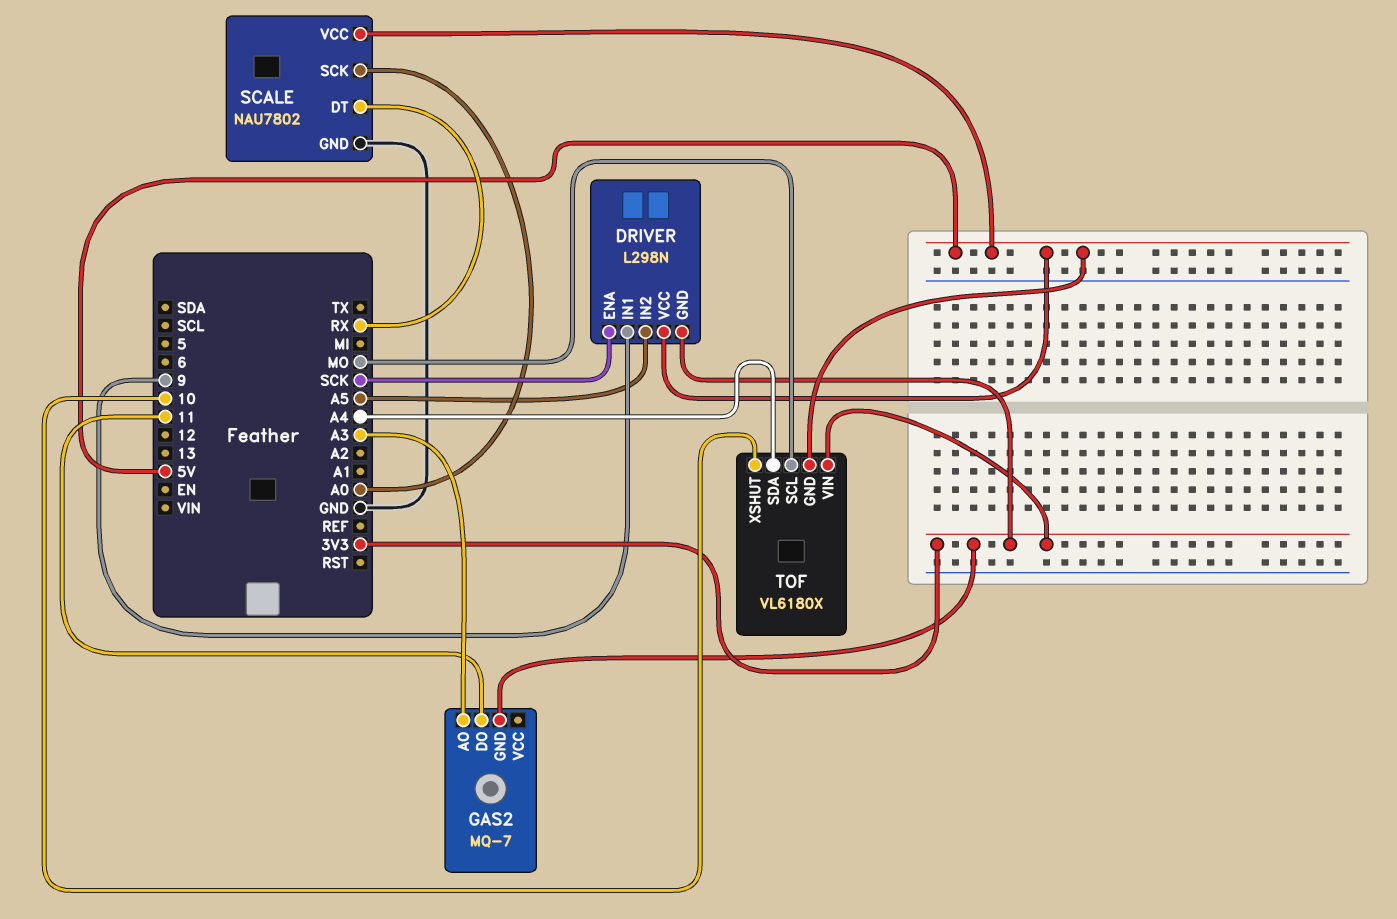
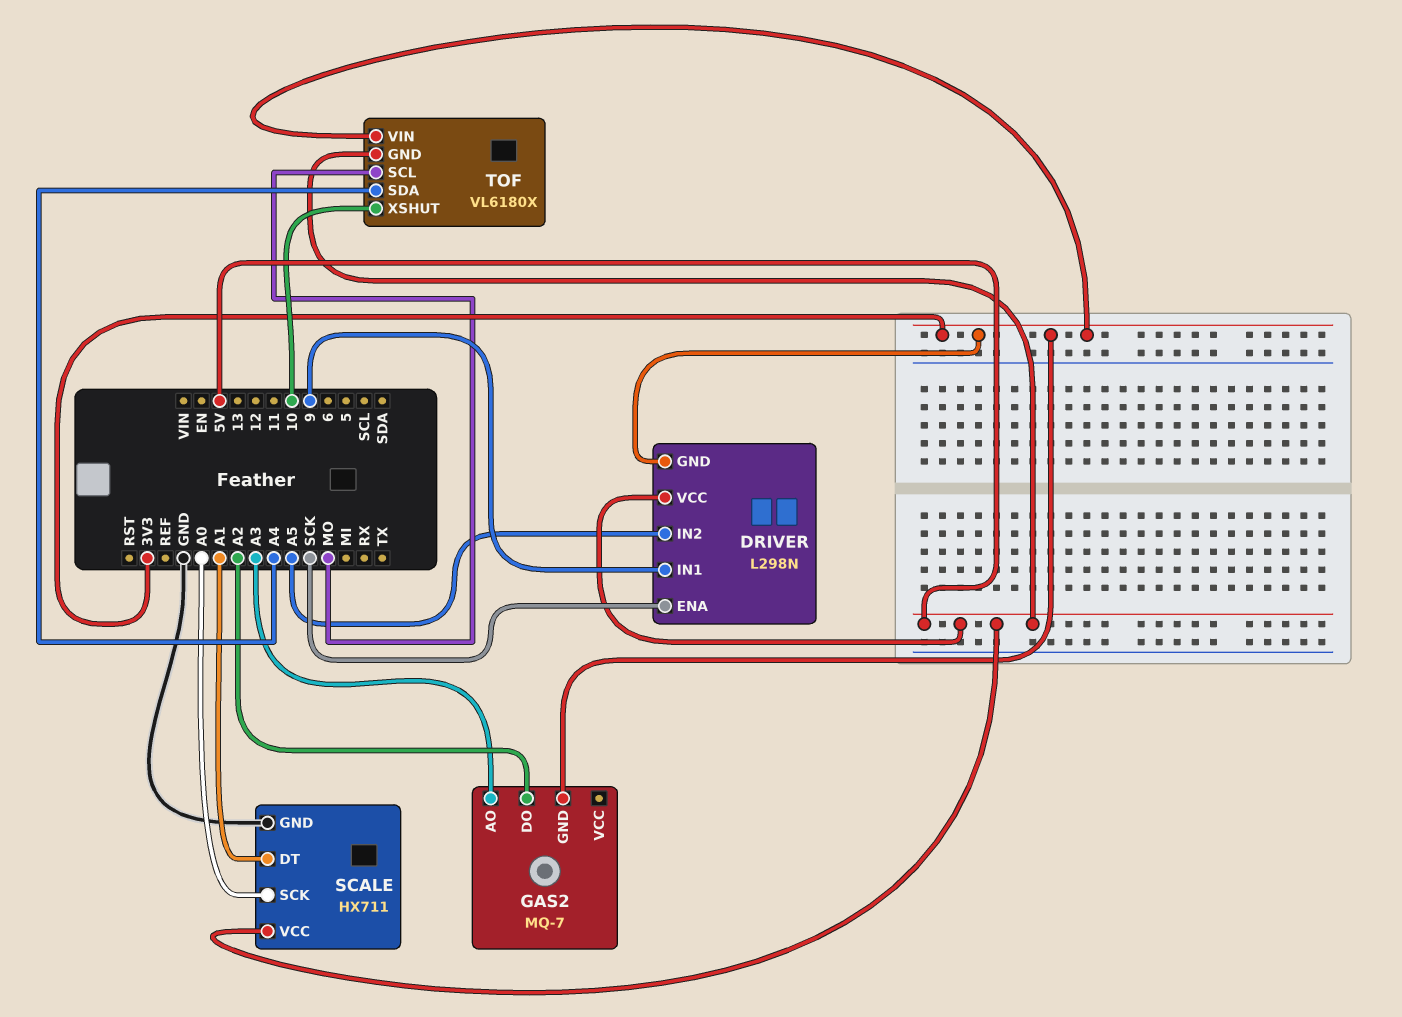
GAS2 pin DO: 11 -> A2
SCALE: NAU7802 -> HX711
SCALE pin DT: RX -> A1

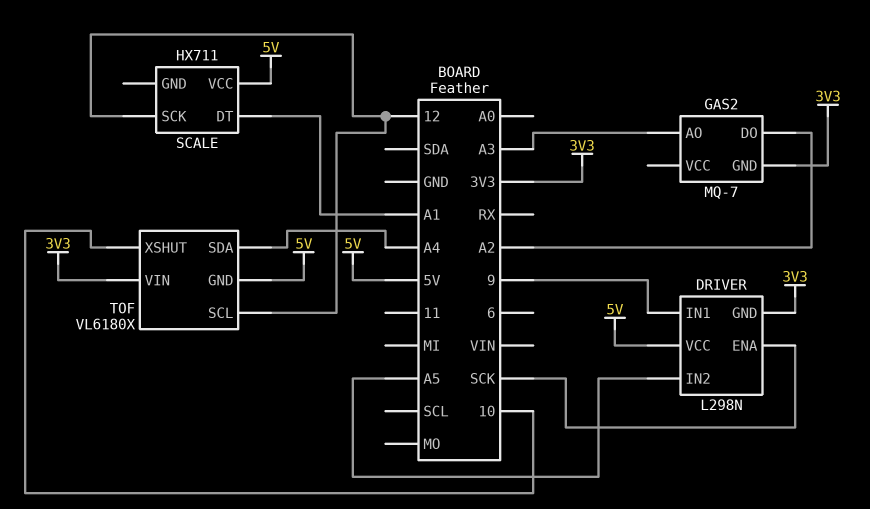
SCALE pin GND: GND -> none
SCALE pin SCK: A0 -> 12
TOF pin SCL: MO -> 12

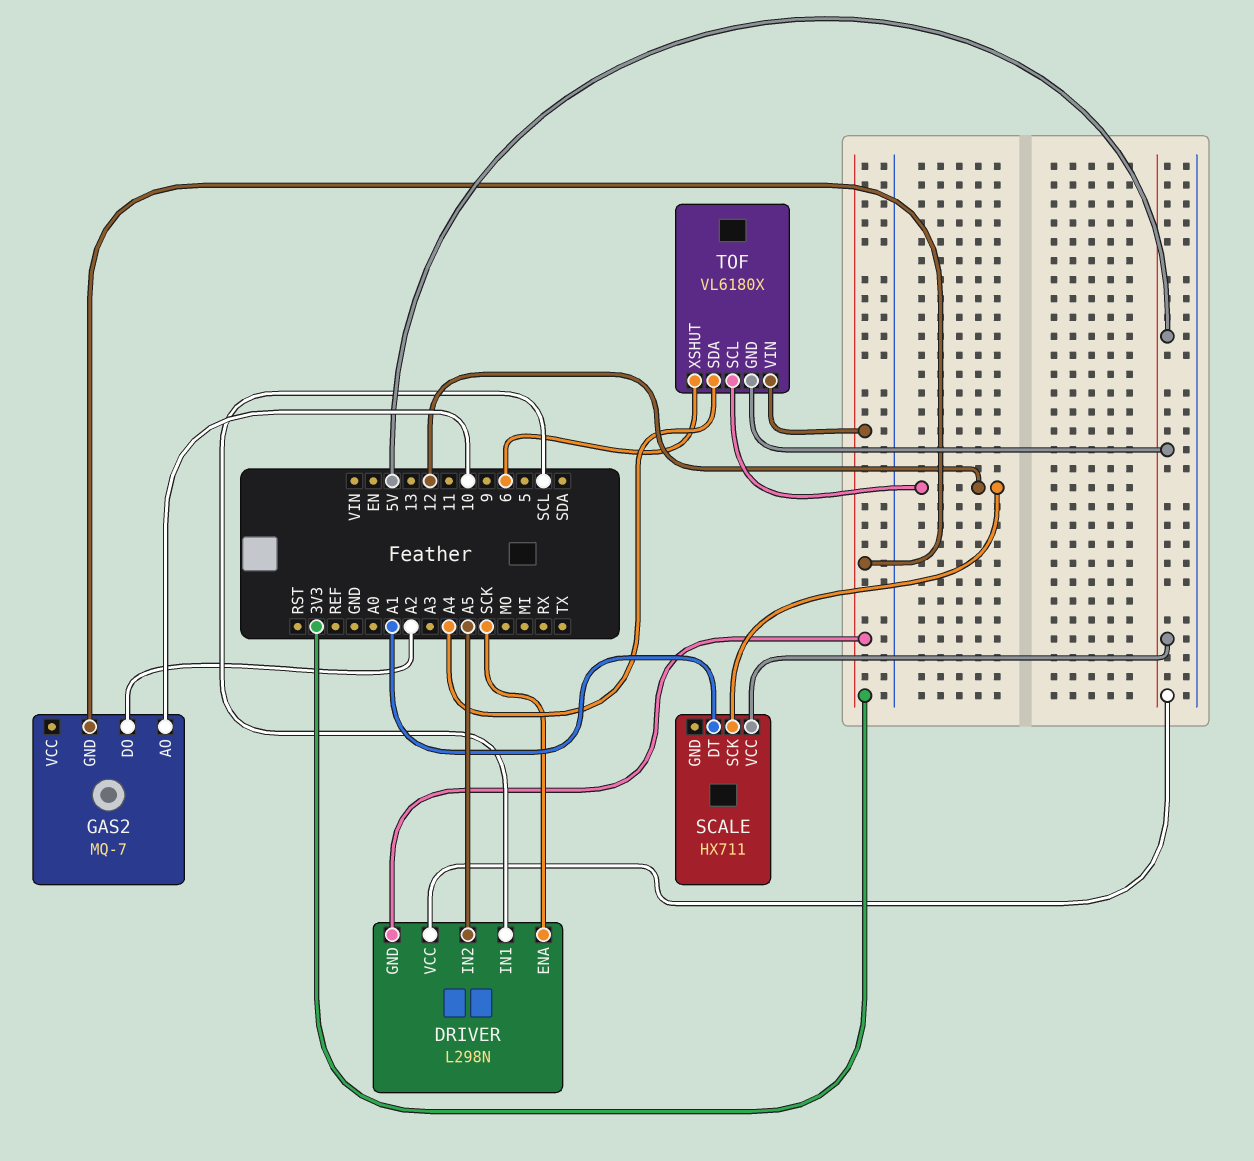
DRIVER pin IN1: 9 -> SCL
GAS2 pin AO: A3 -> 10
TOF pin XSHUT: 10 -> 6

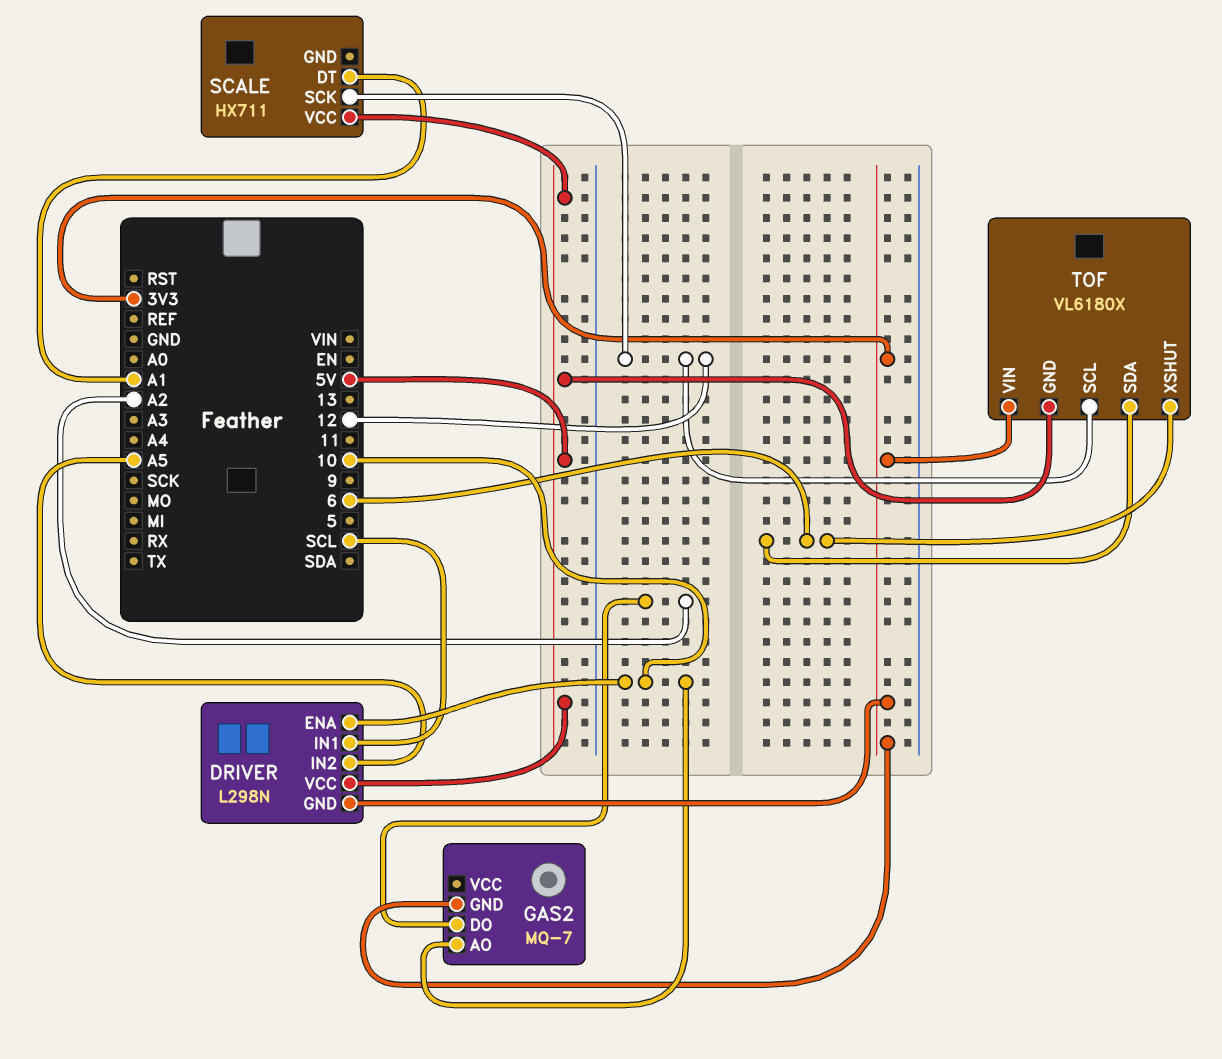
DRIVER pin ENA: SCK -> 10
TOF pin SDA: A4 -> 6

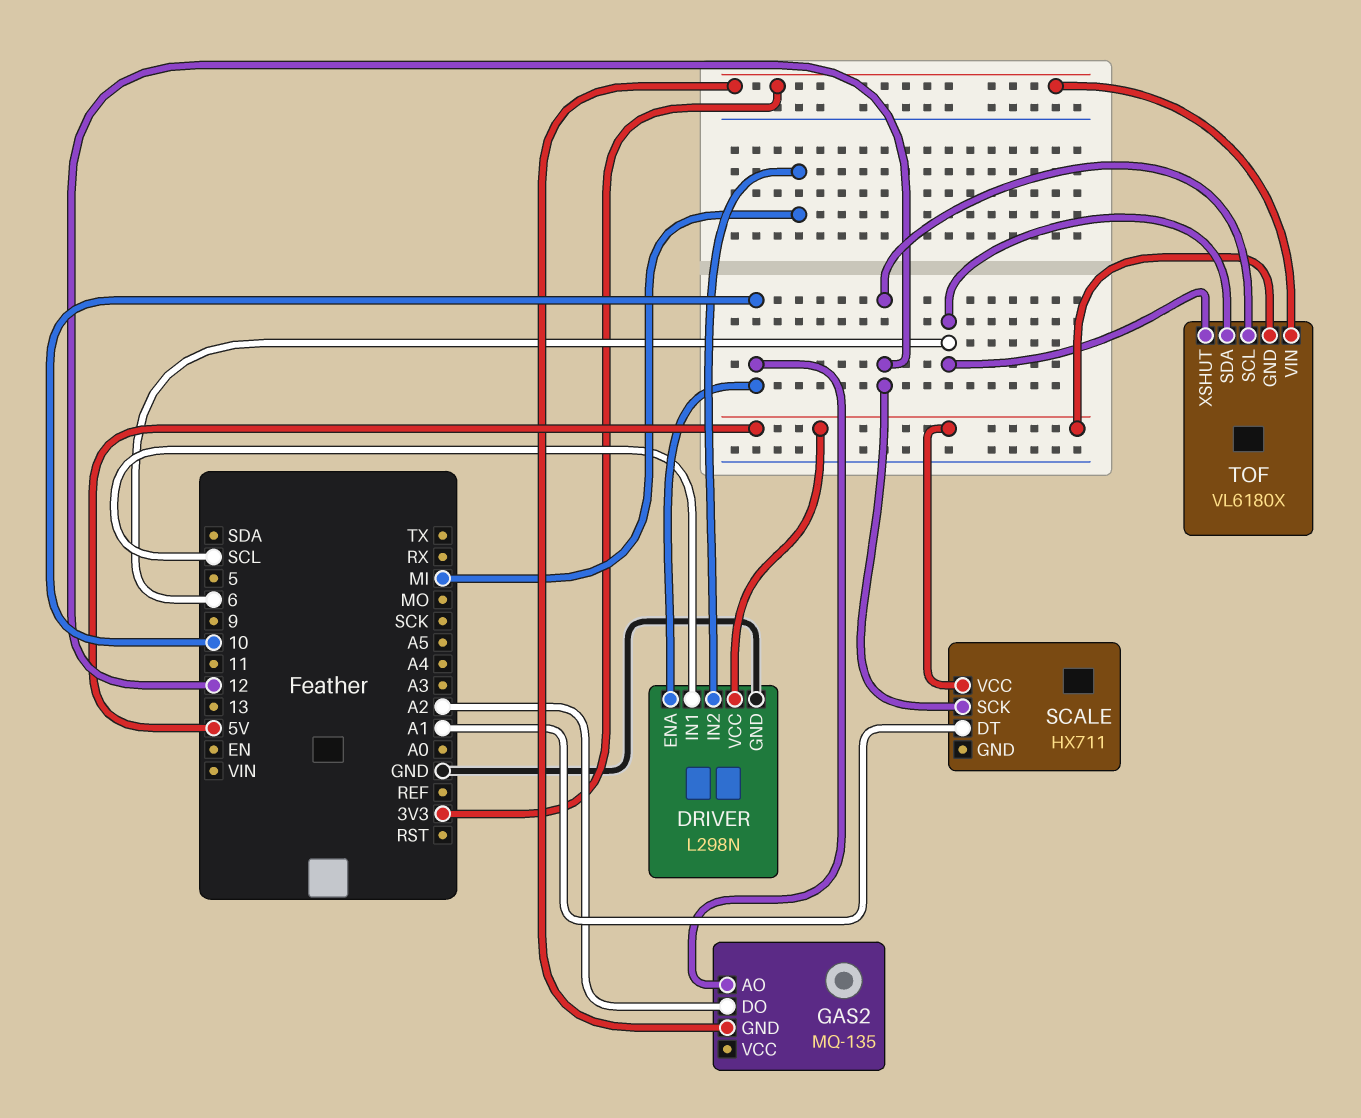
DRIVER pin GND: 3V3 -> GND
DRIVER pin IN2: A5 -> MI
GAS2: MQ-7 -> MQ-135

